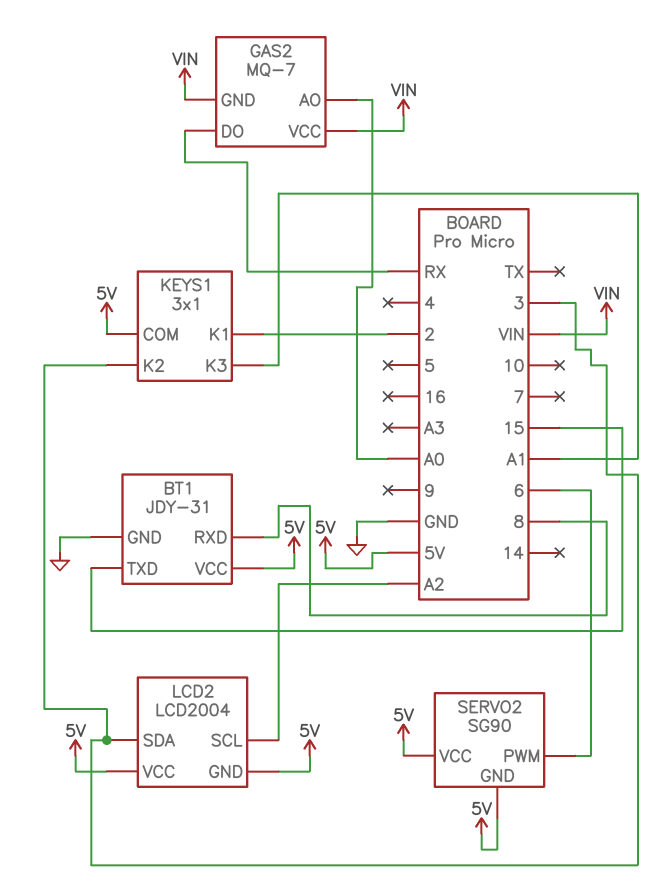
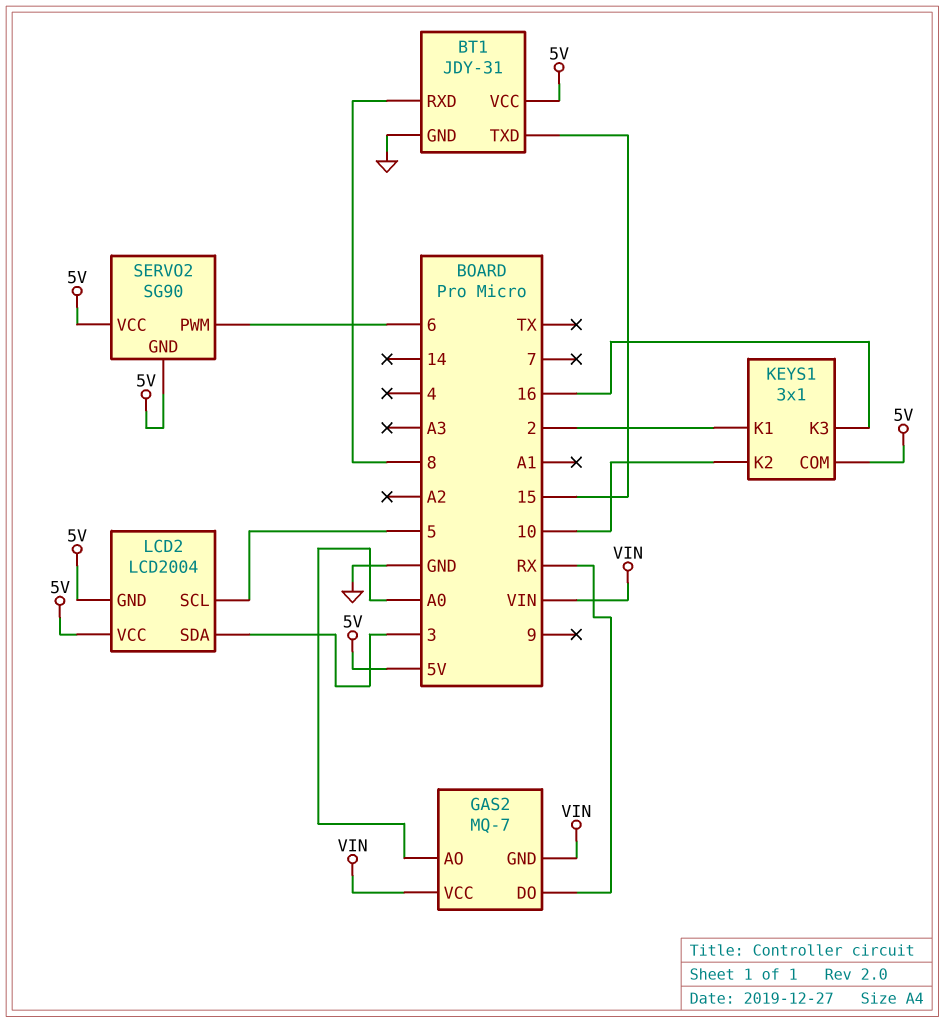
KEYS1 pin K2: 3 -> 10
KEYS1 pin K3: A1 -> 16
LCD2 pin SCL: A2 -> 5

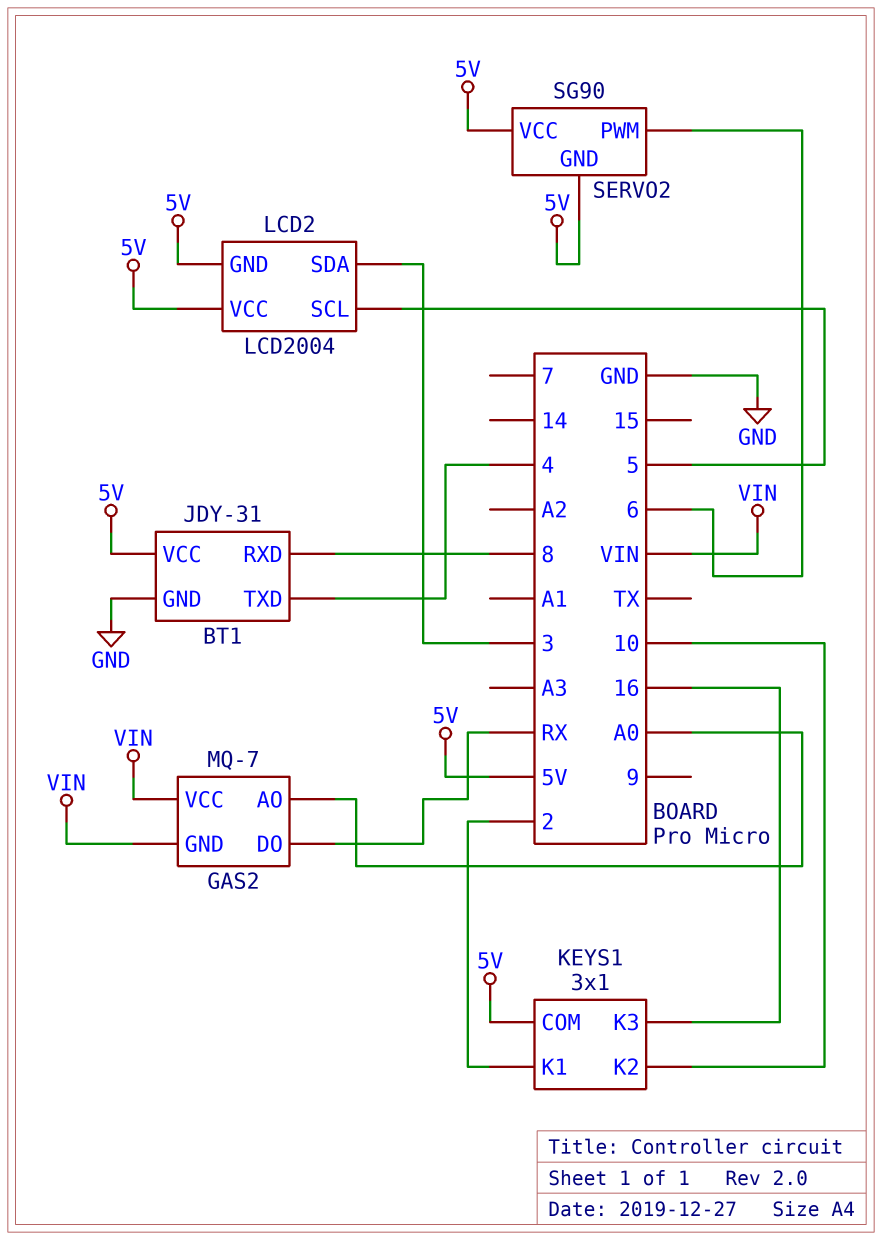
BT1 pin TXD: 15 -> 4

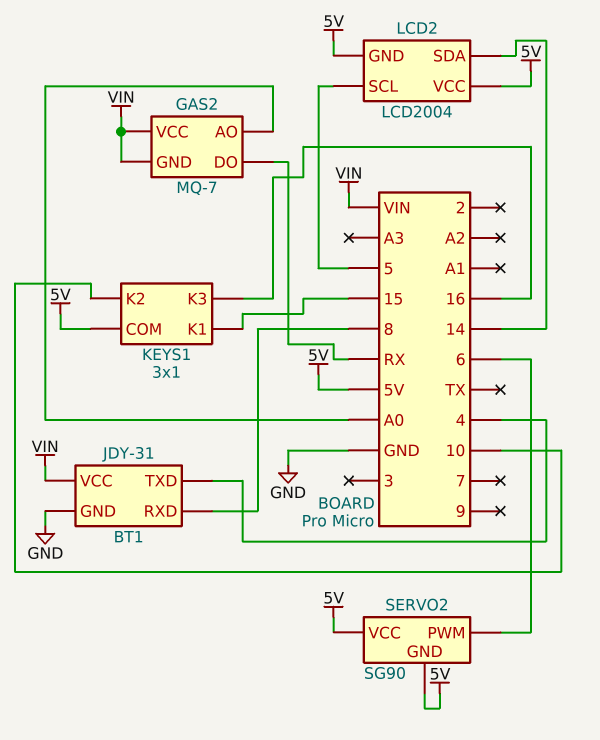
BT1 pin VCC: 5V -> VIN
KEYS1 pin K1: 2 -> 15
LCD2 pin SDA: 3 -> 14

